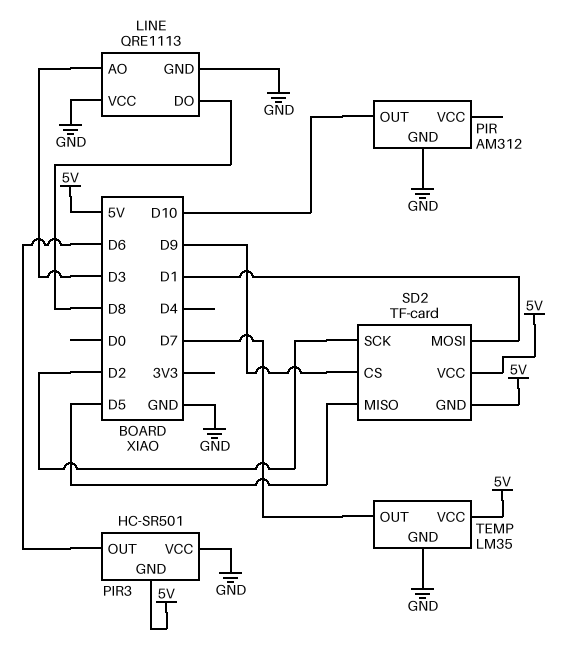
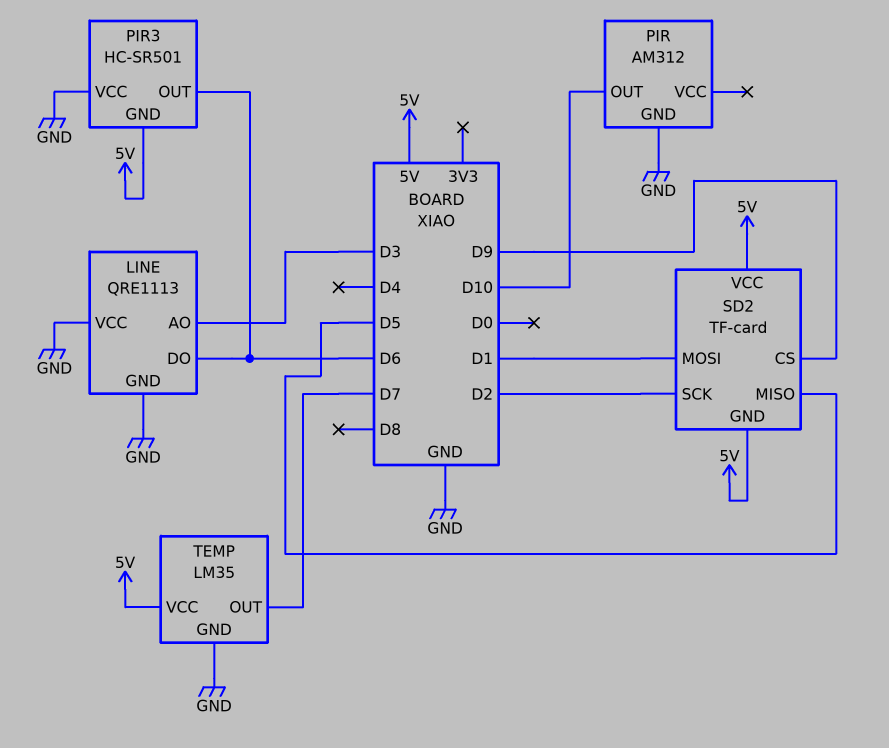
LINE pin DO: D8 -> D6

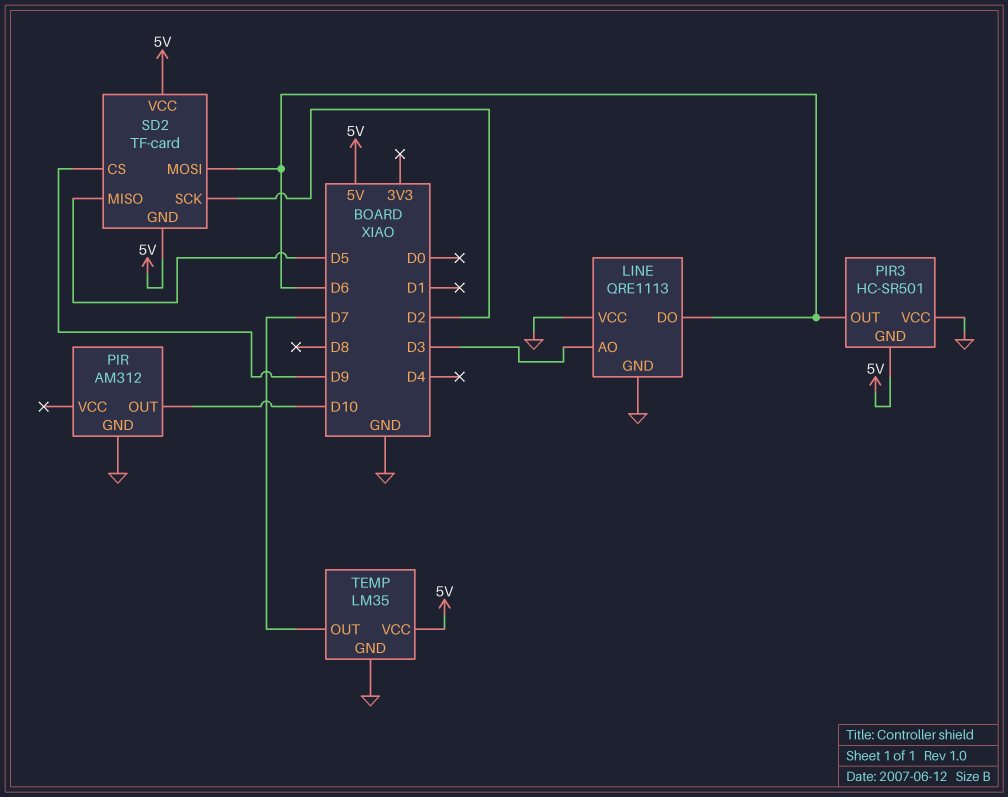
SD2 pin MOSI: D1 -> D6

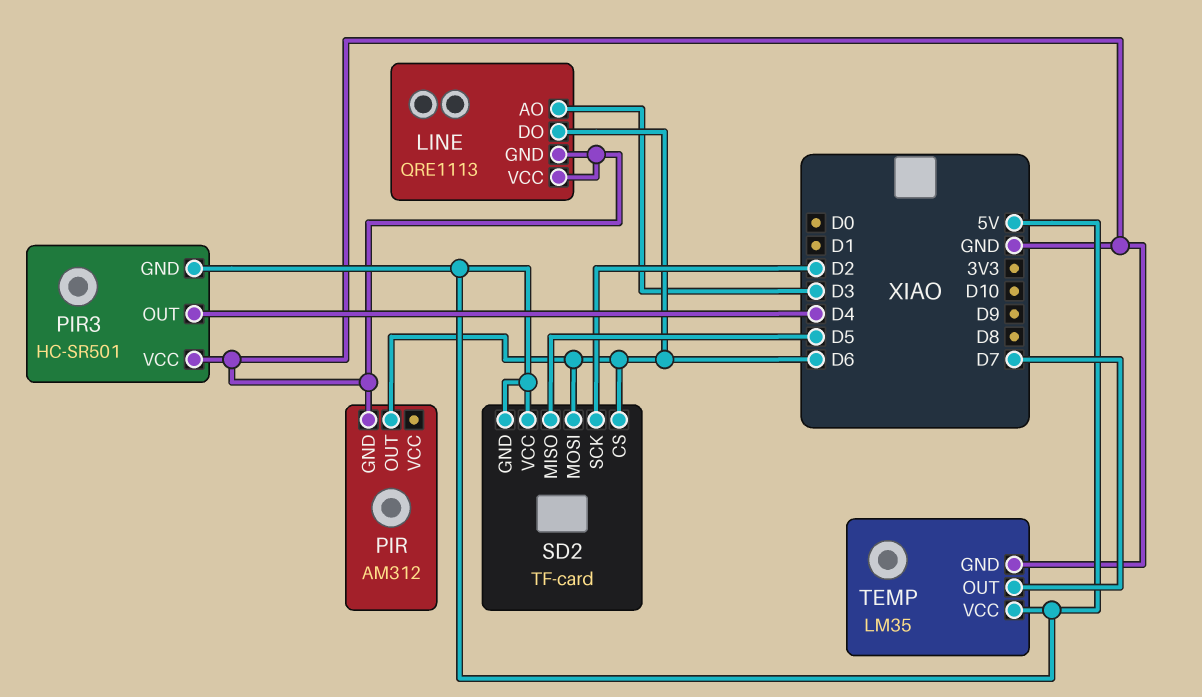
PIR pin OUT: D10 -> D6
PIR3 pin OUT: D6 -> D4
SD2 pin CS: D9 -> D6

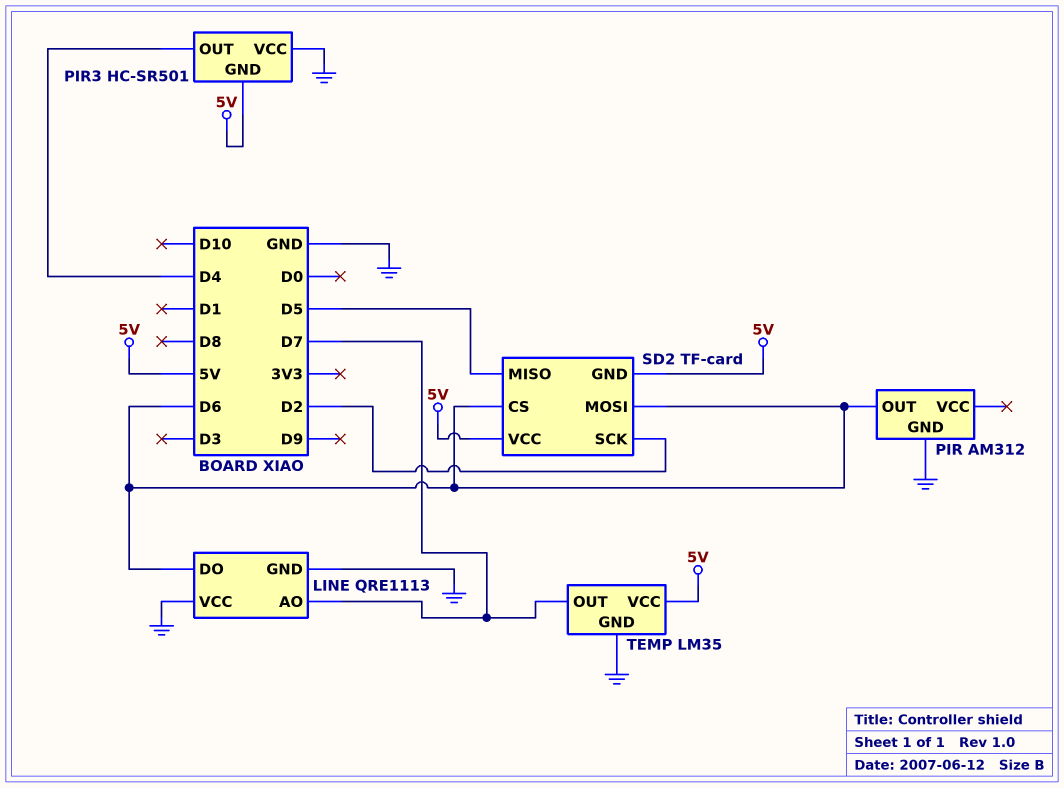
LINE pin AO: D3 -> D7

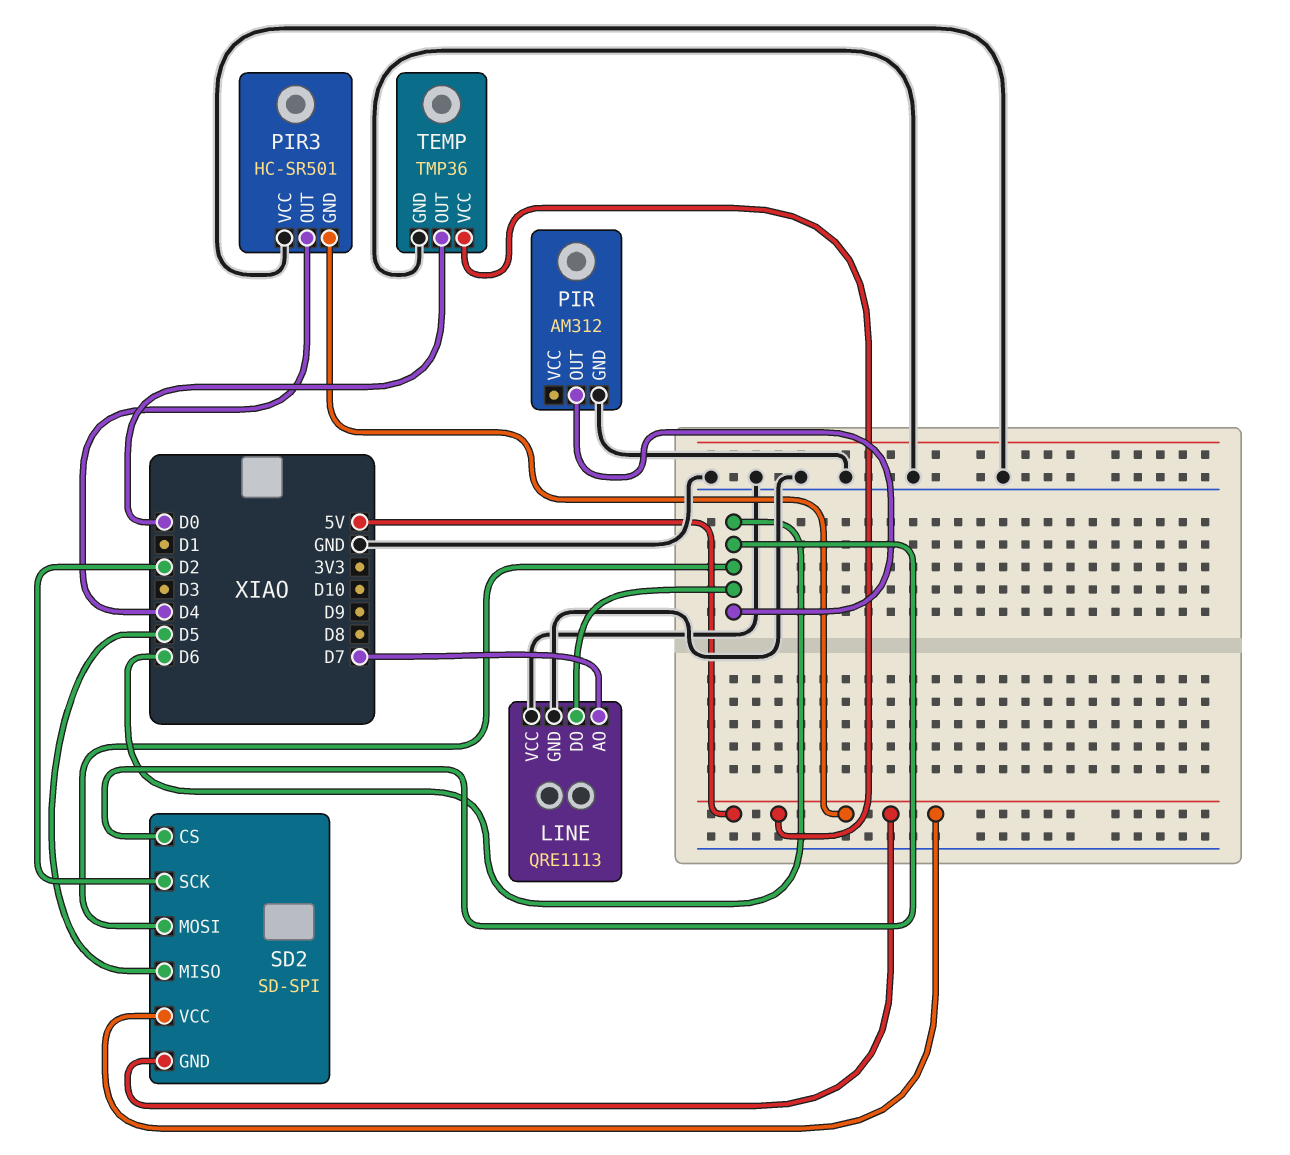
SD2: TF-card -> SD-SPI
TEMP: LM35 -> TMP36
TEMP pin OUT: D7 -> D0

